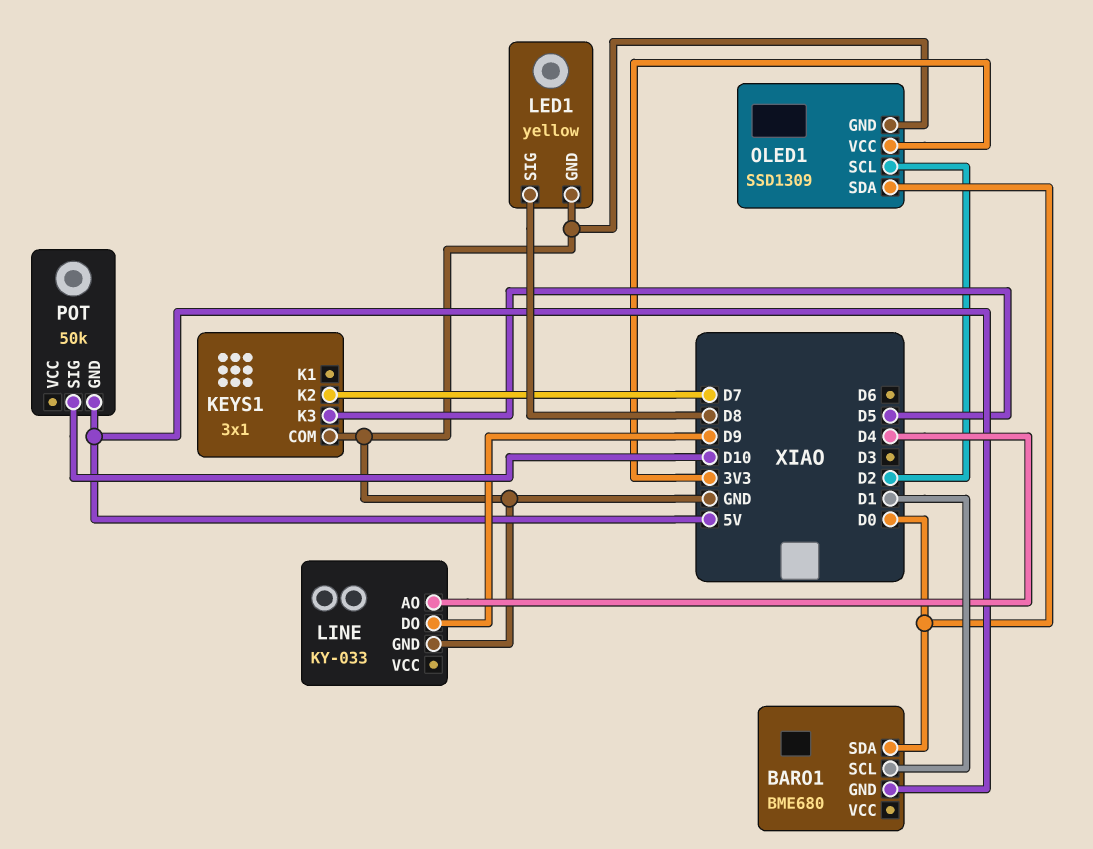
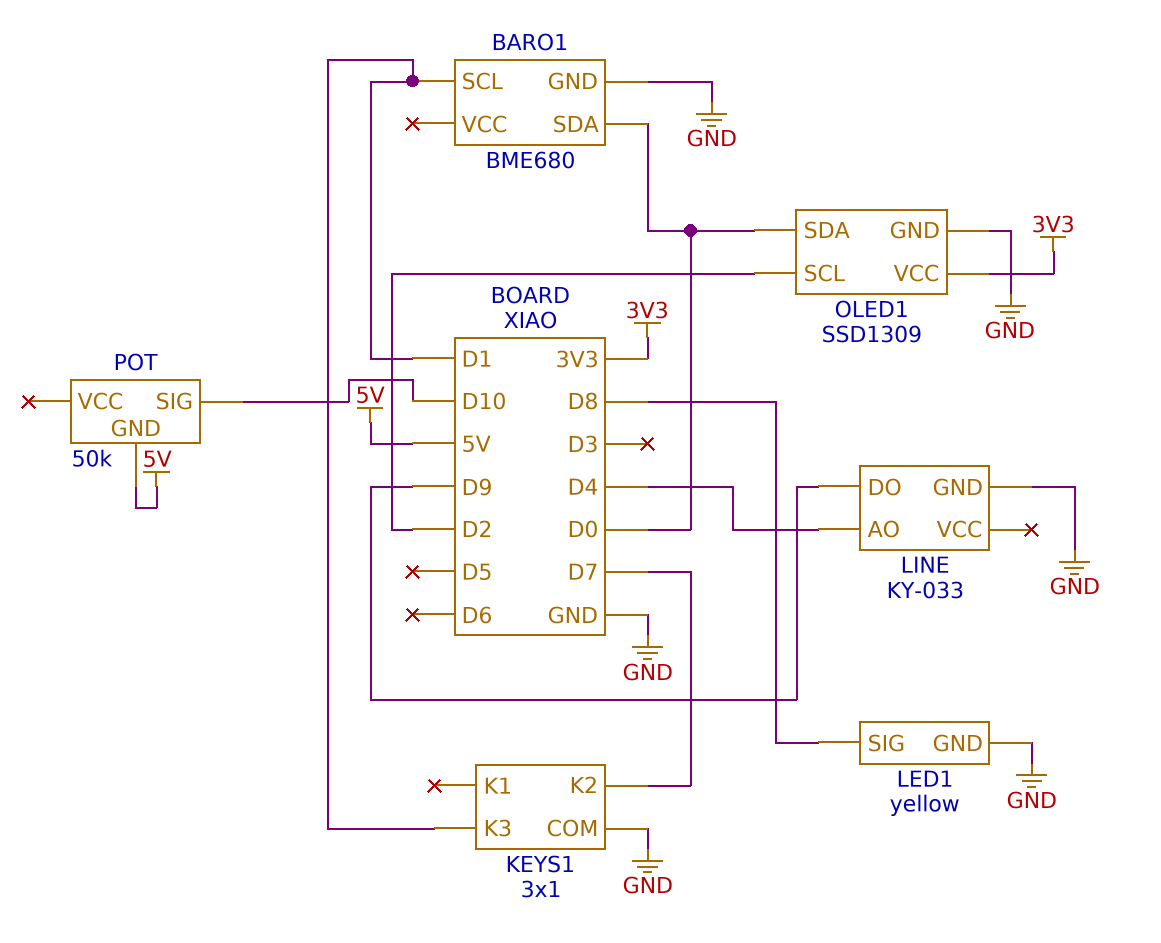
BARO1 pin GND: 5V -> GND
KEYS1 pin K3: D5 -> D1

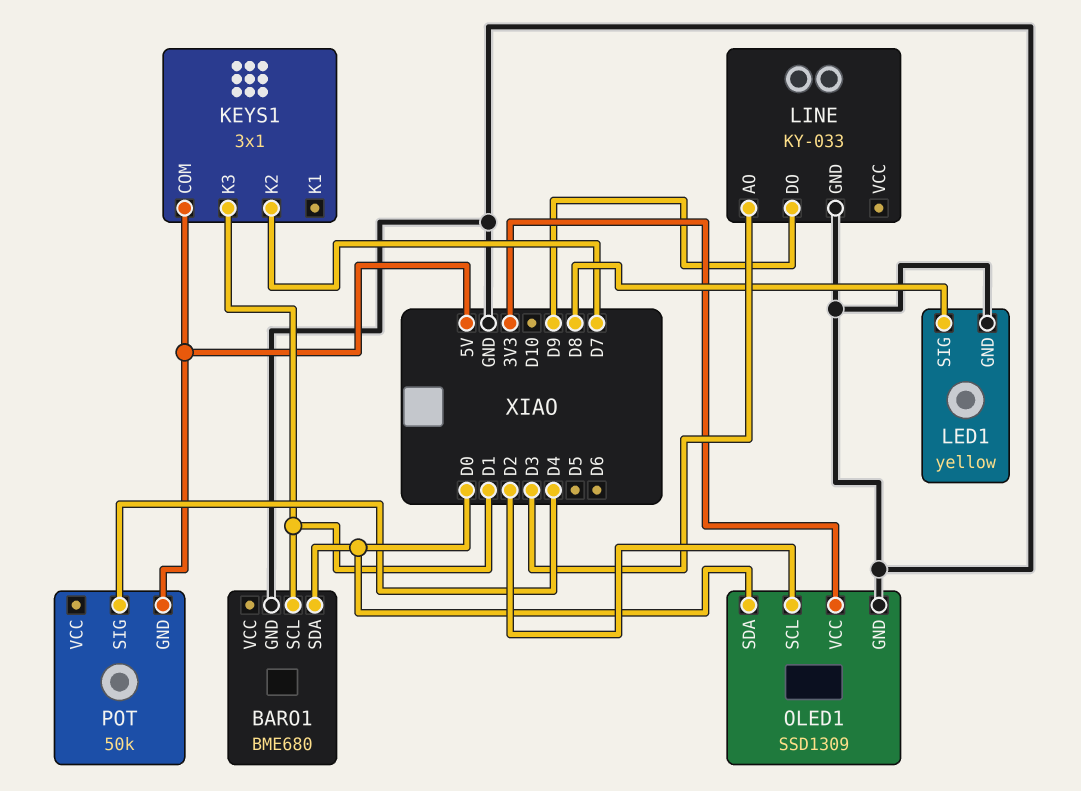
KEYS1 pin COM: GND -> 5V
LINE pin AO: D4 -> D3
POT pin SIG: D10 -> D4

